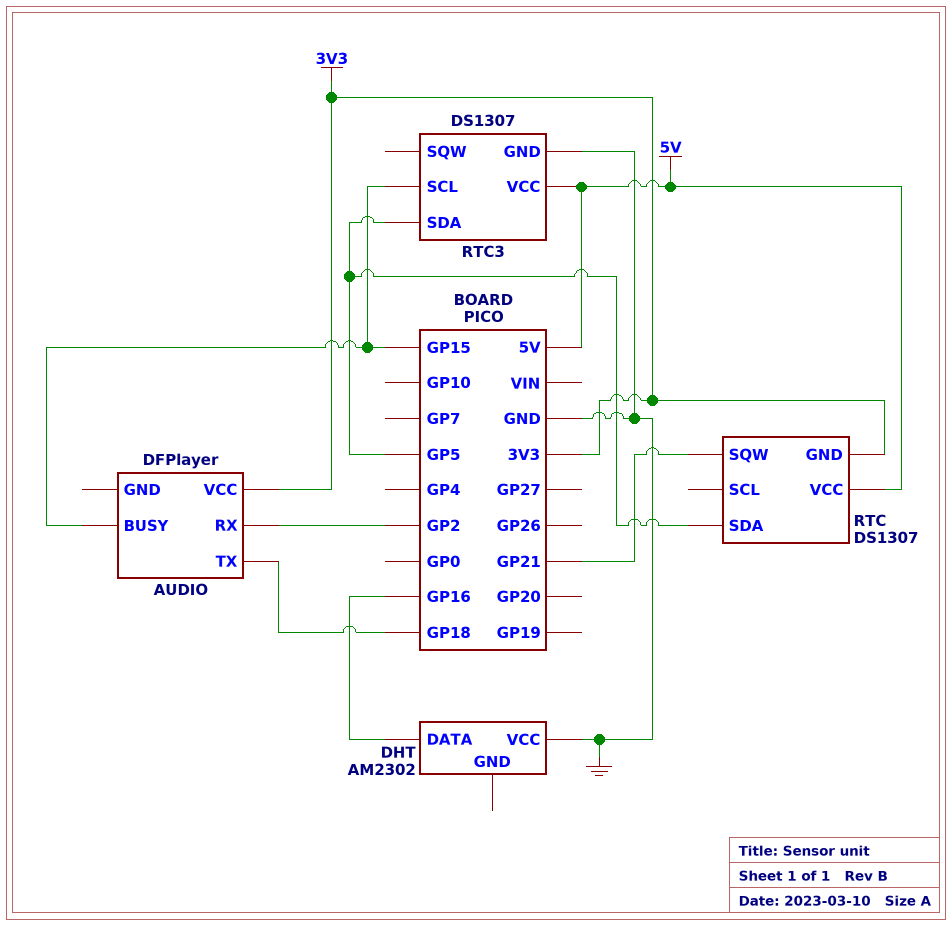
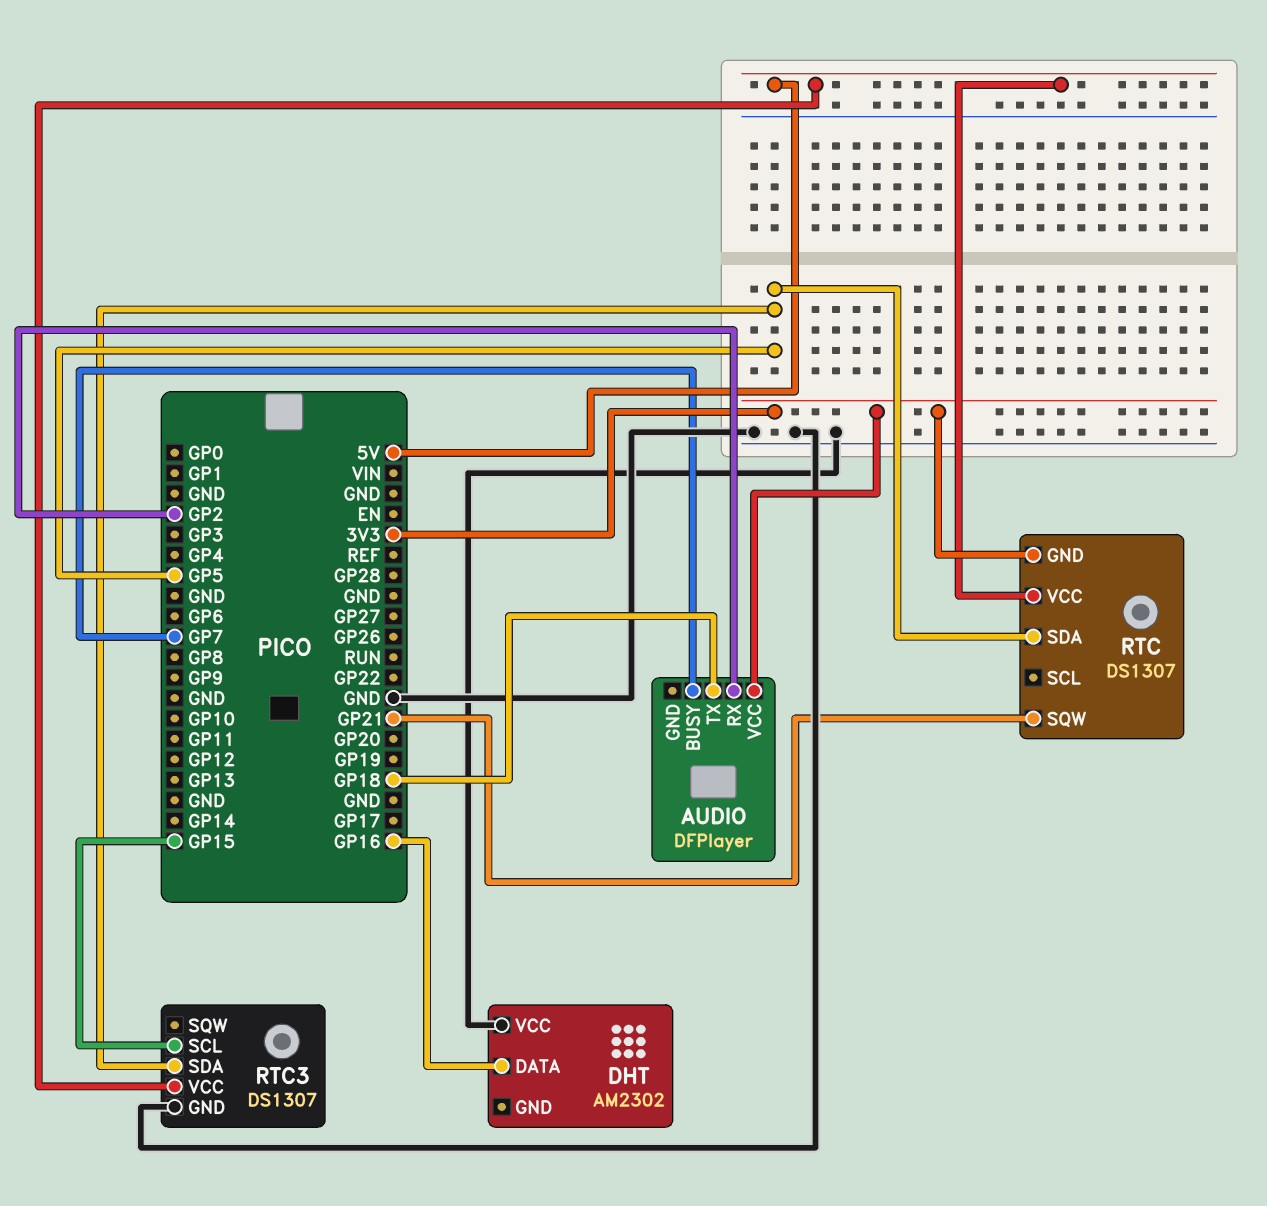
AUDIO pin BUSY: GP15 -> GP7

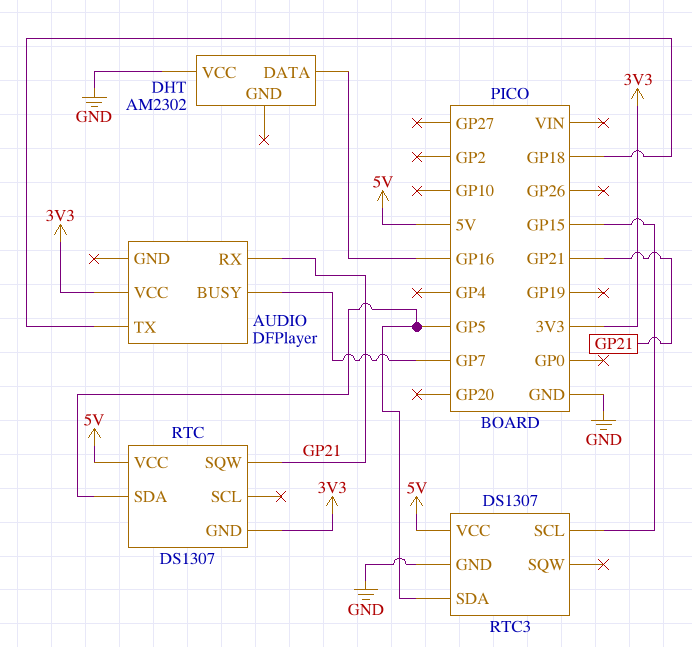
AUDIO pin RX: GP2 -> GP21

